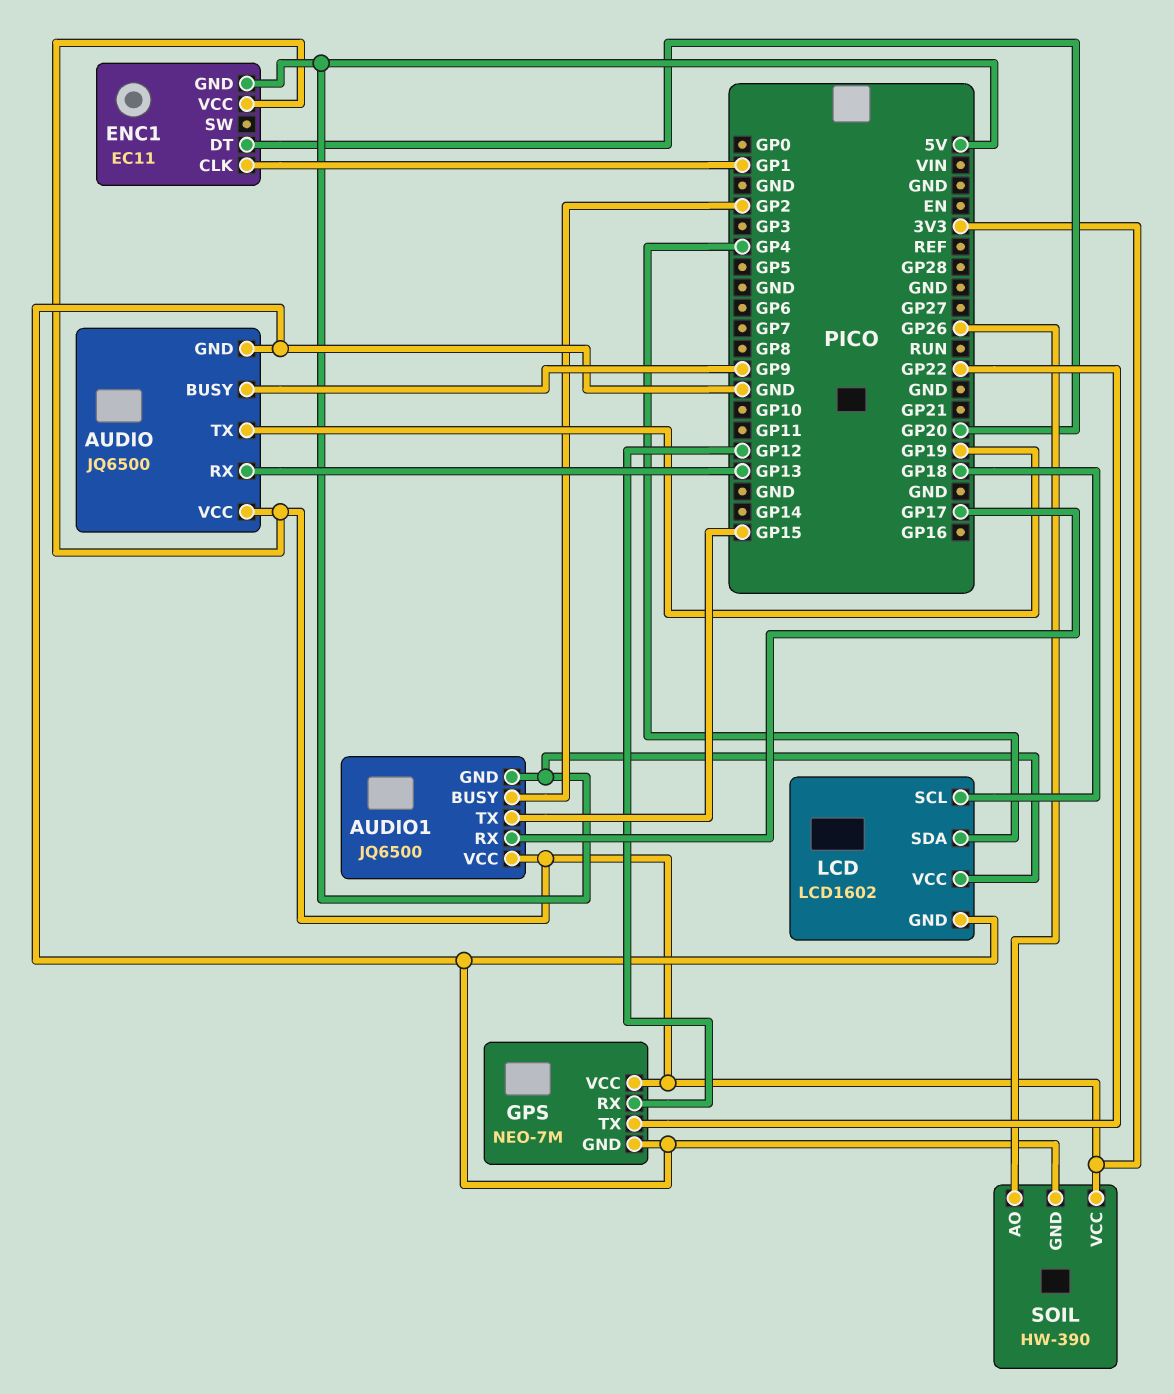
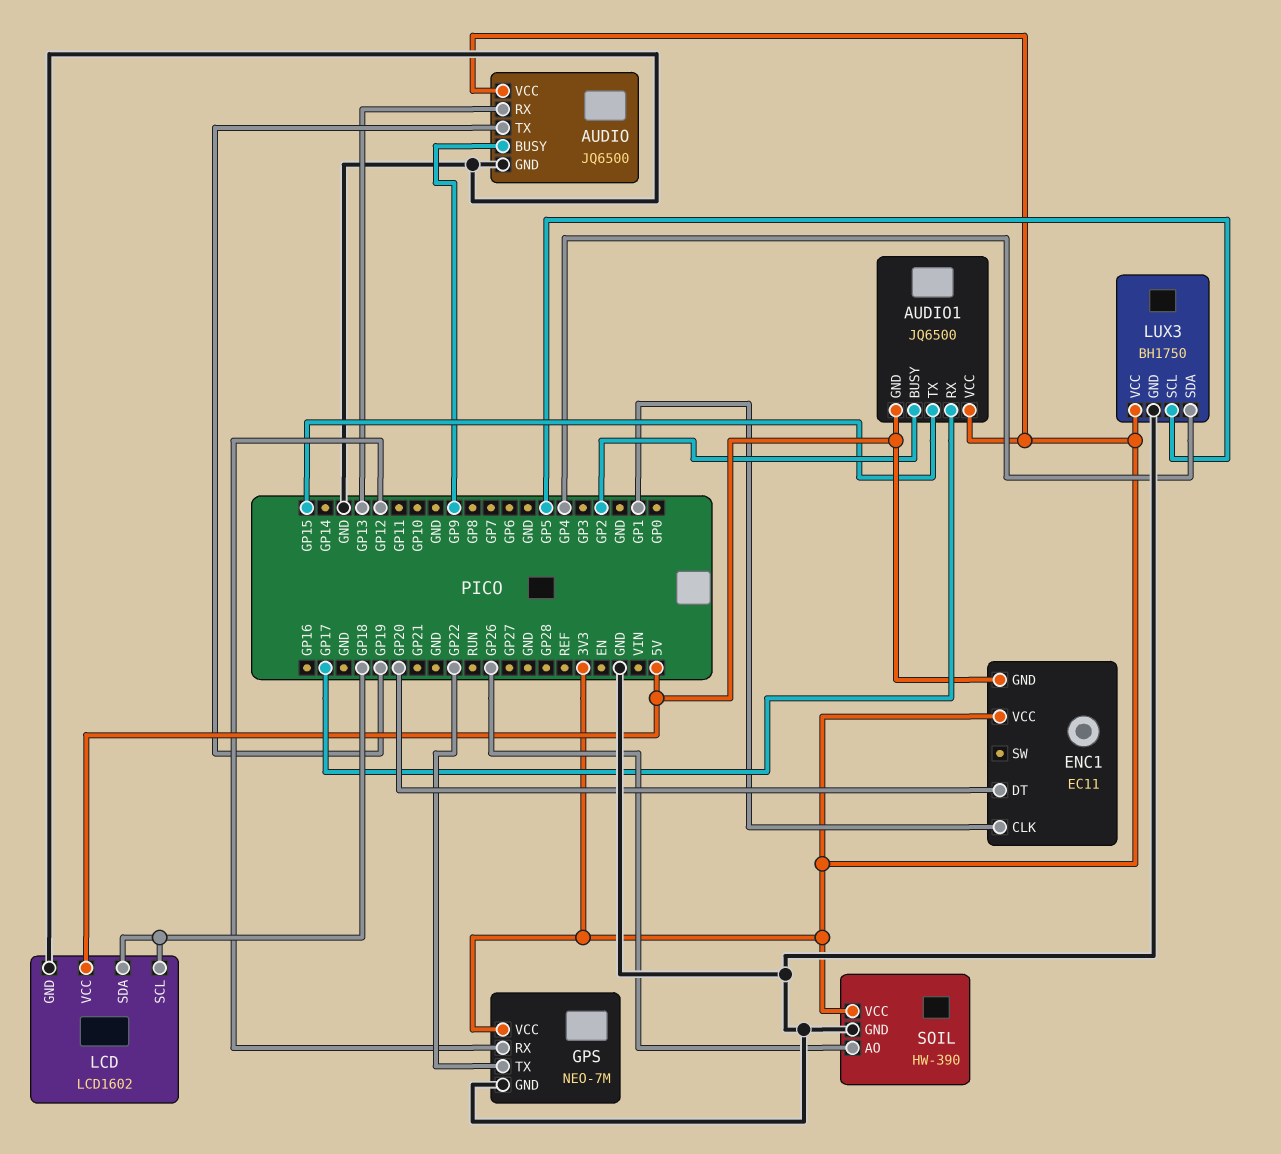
LCD pin SDA: GP4 -> GP18
LUX3: none -> BH1750
LUX3 pin GND: none -> GND
LUX3 pin SCL: none -> GP5
LUX3 pin SDA: none -> GP4
LUX3 pin VCC: none -> 3V3

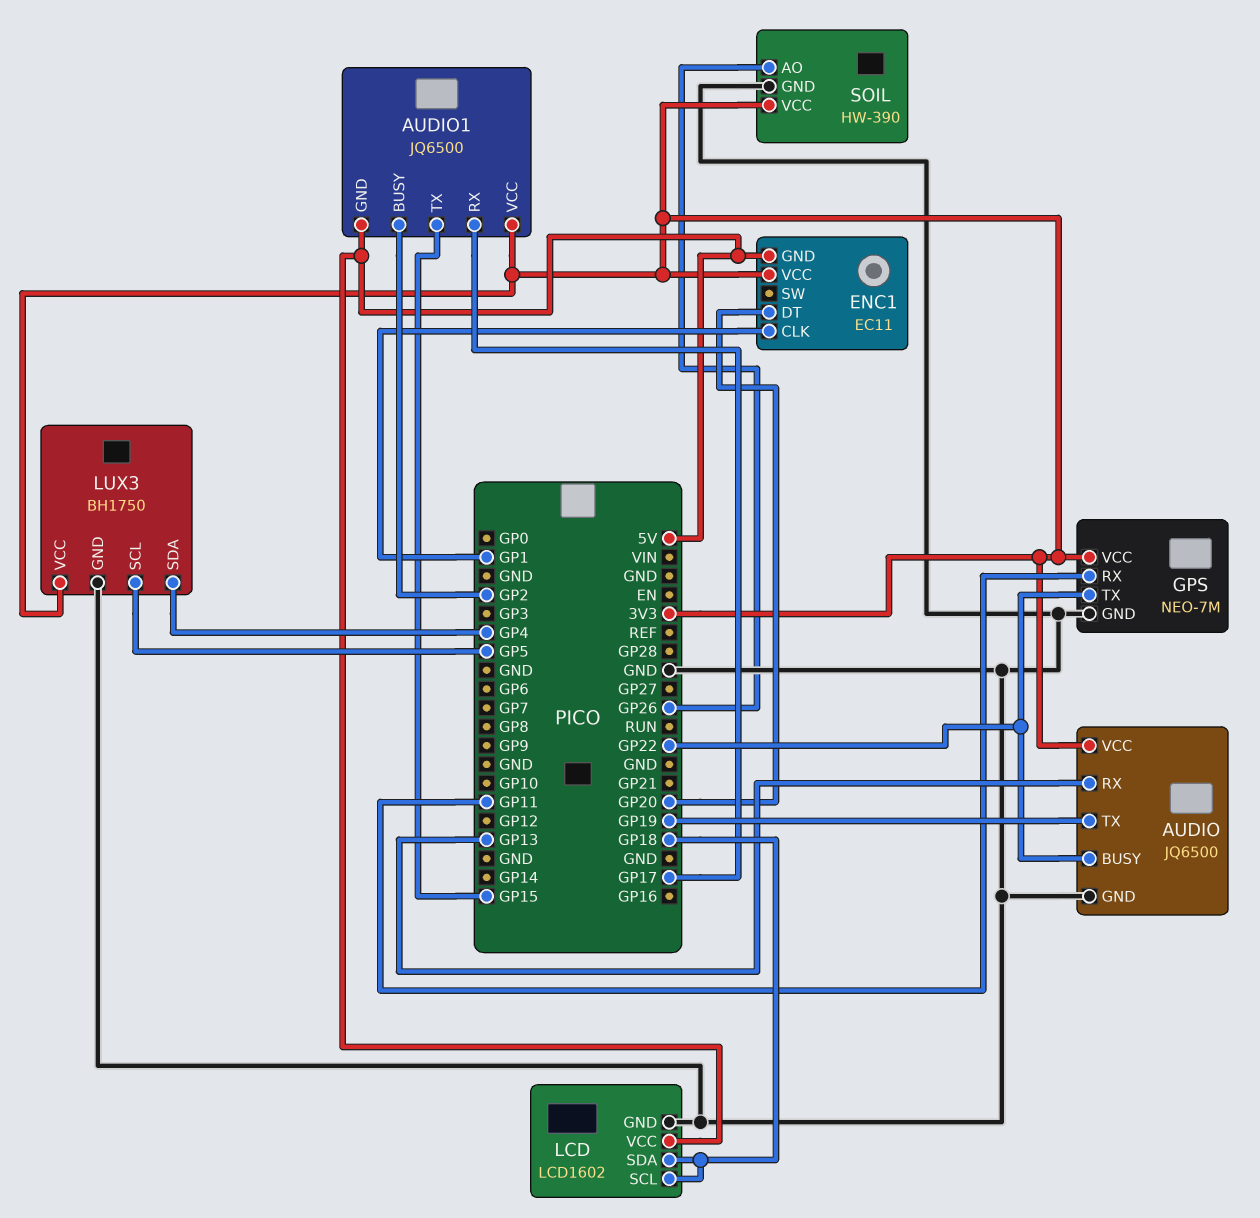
AUDIO pin BUSY: GP9 -> GP22
GPS pin RX: GP12 -> GP11

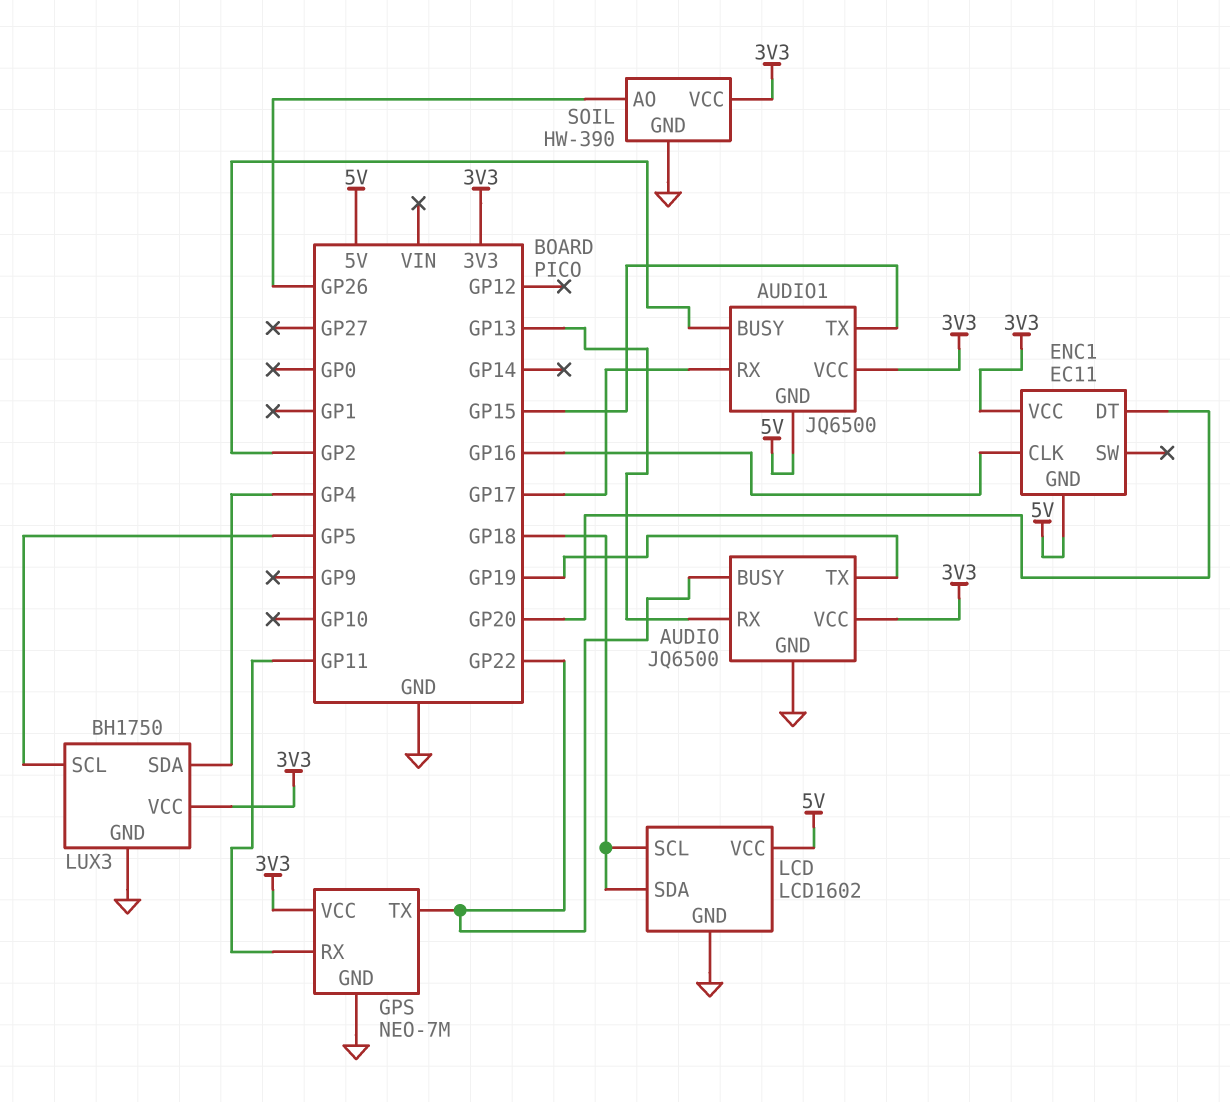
ENC1 pin CLK: GP1 -> GP16

